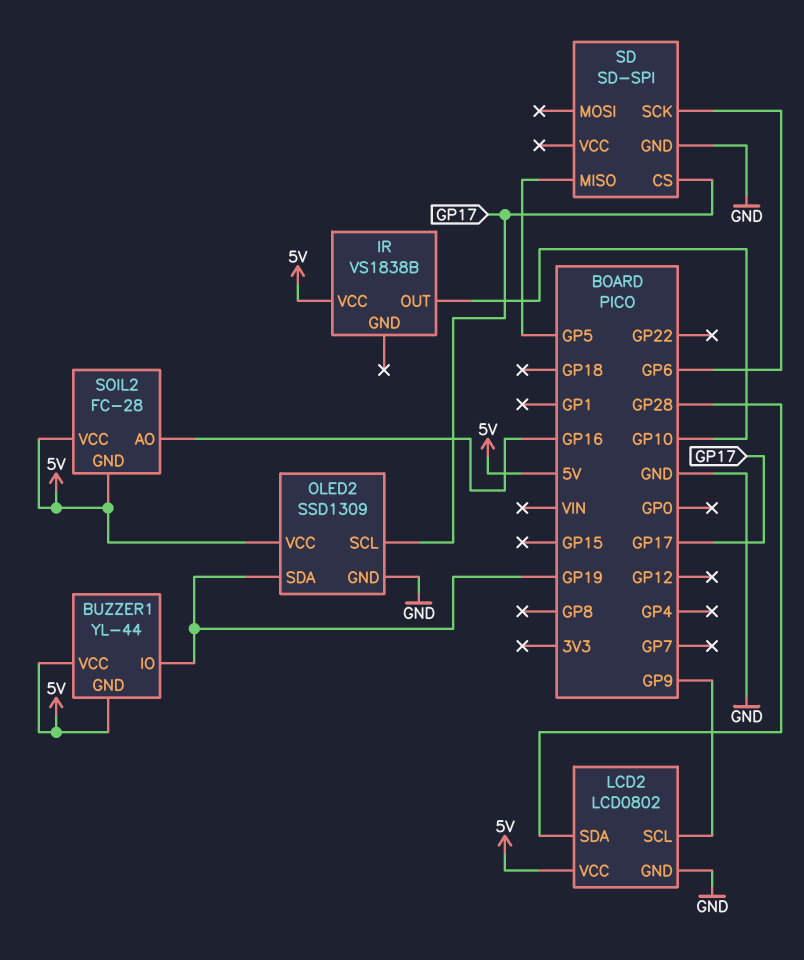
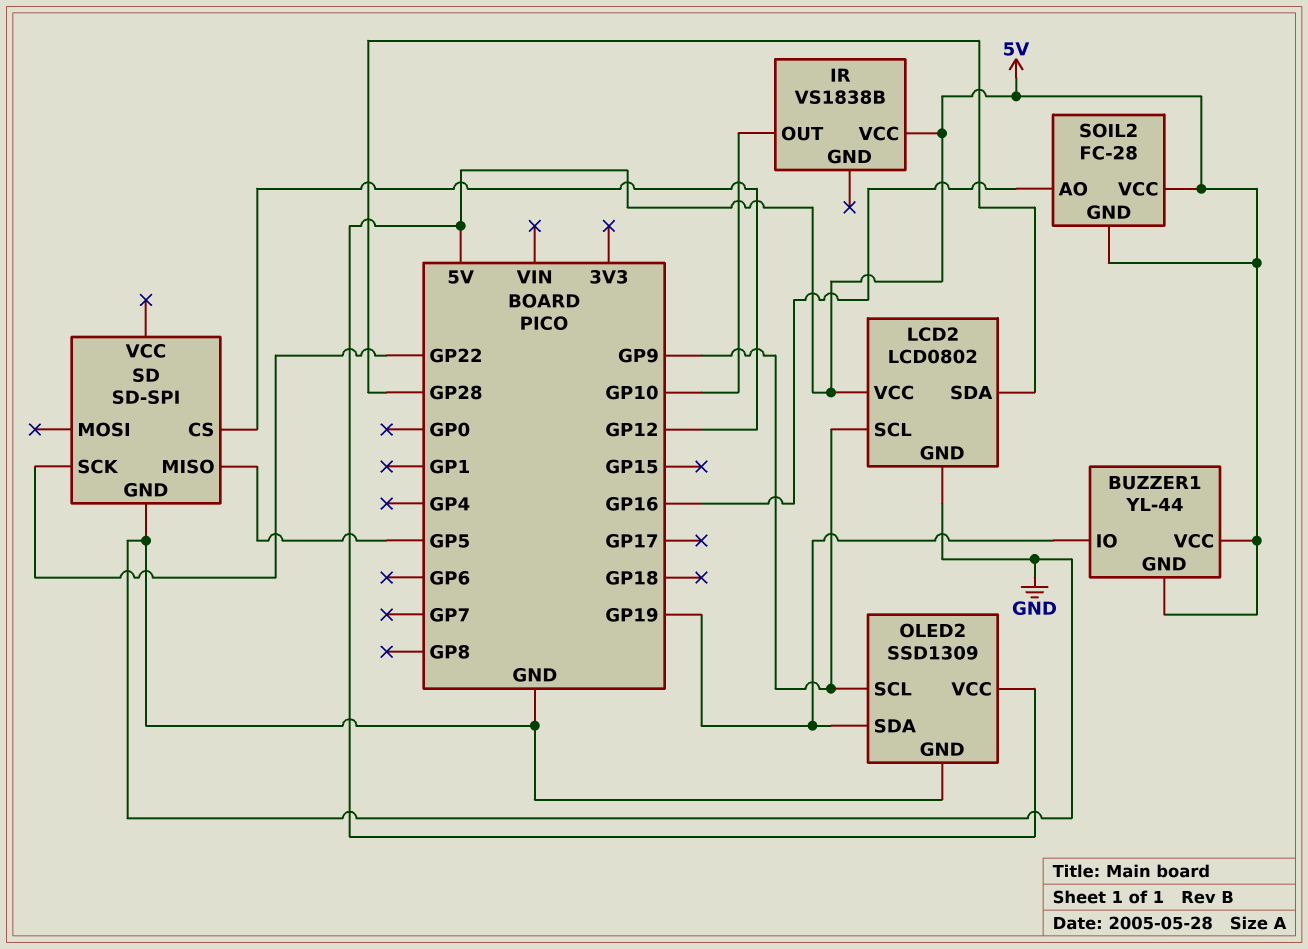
OLED2 pin SCL: GP17 -> GP9
SD pin CS: GP17 -> GP12
SD pin SCK: GP6 -> GP22

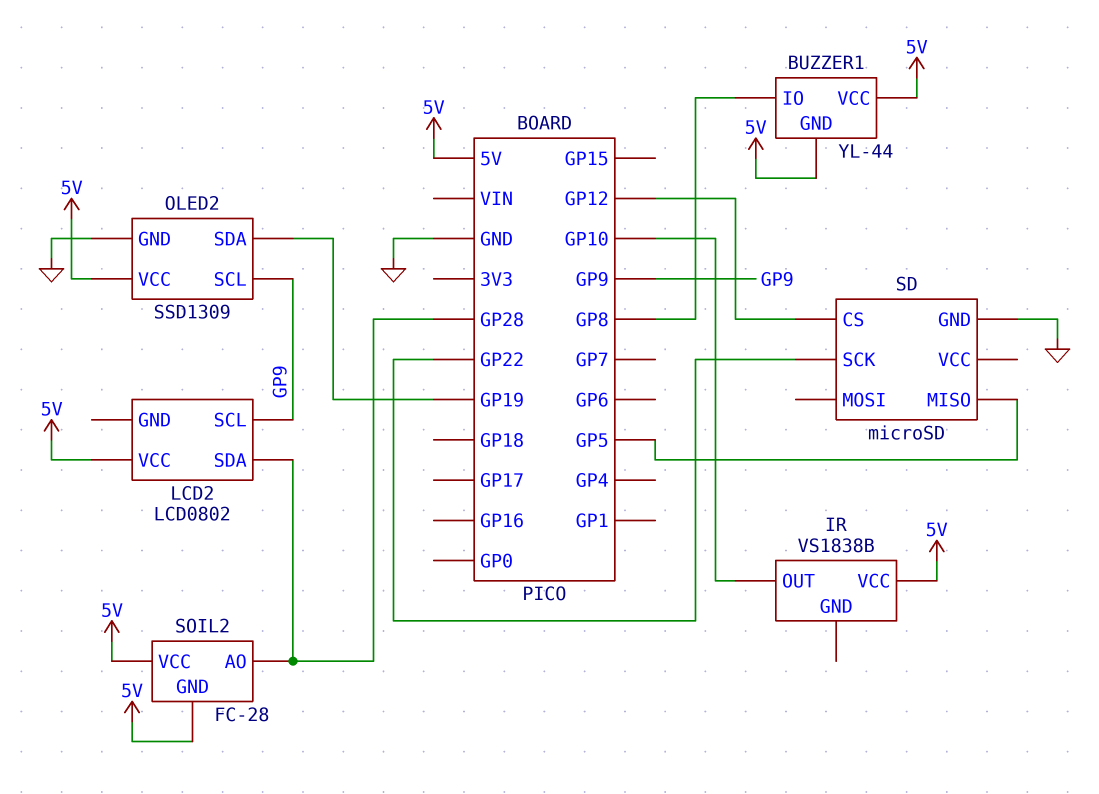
BUZZER1 pin IO: GP19 -> GP8
LCD2 pin GND: GND -> none
SD: SD-SPI -> microSD
SOIL2 pin AO: GP16 -> GP28

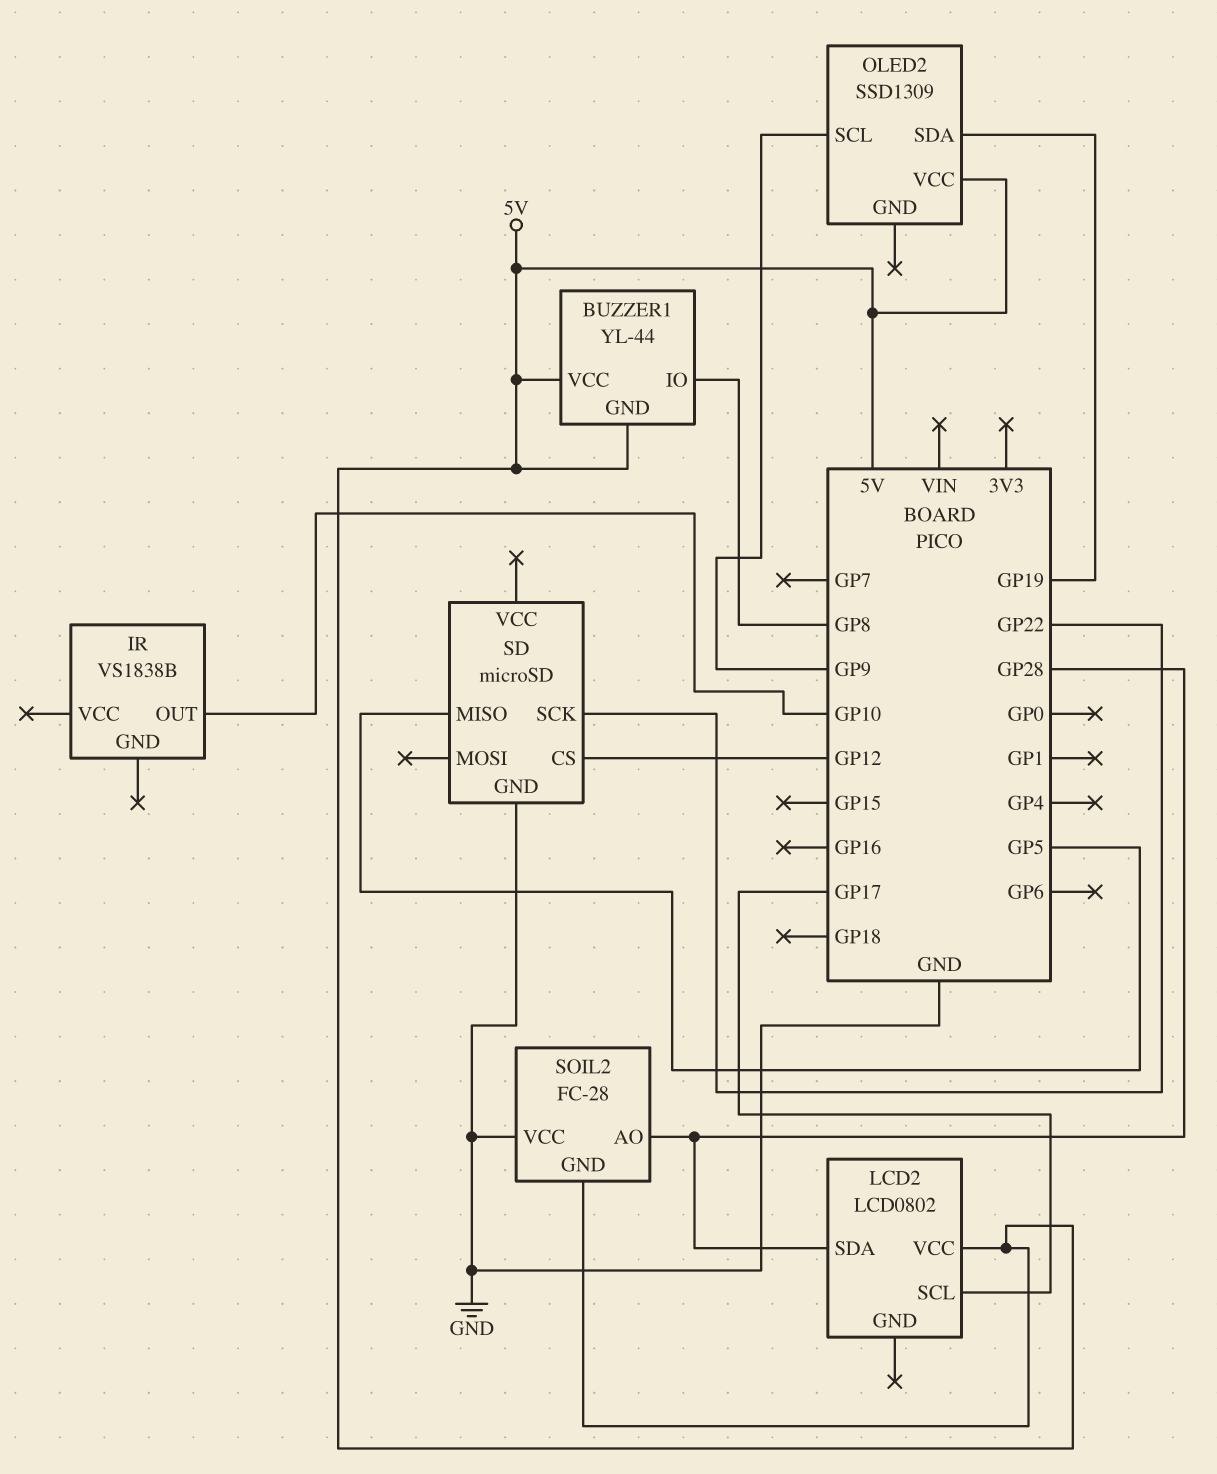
IR pin VCC: 5V -> none
LCD2 pin SCL: GP9 -> GP17
OLED2 pin GND: GND -> none
SOIL2 pin VCC: 5V -> GND

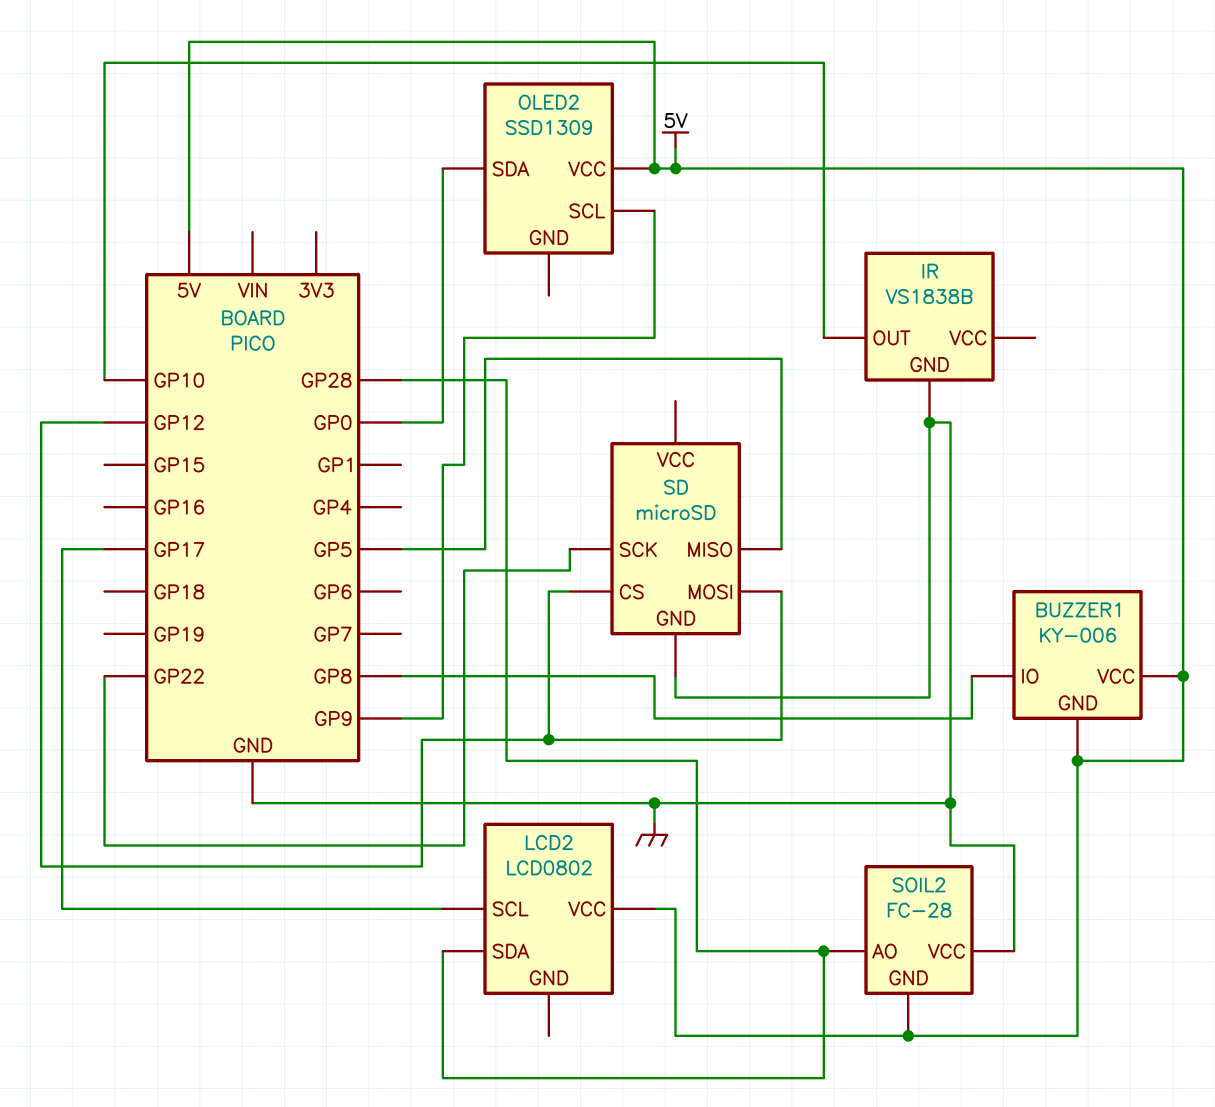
BUZZER1: YL-44 -> KY-006
IR pin GND: none -> GND
OLED2 pin SDA: GP19 -> GP0
SD pin MOSI: none -> GP12

